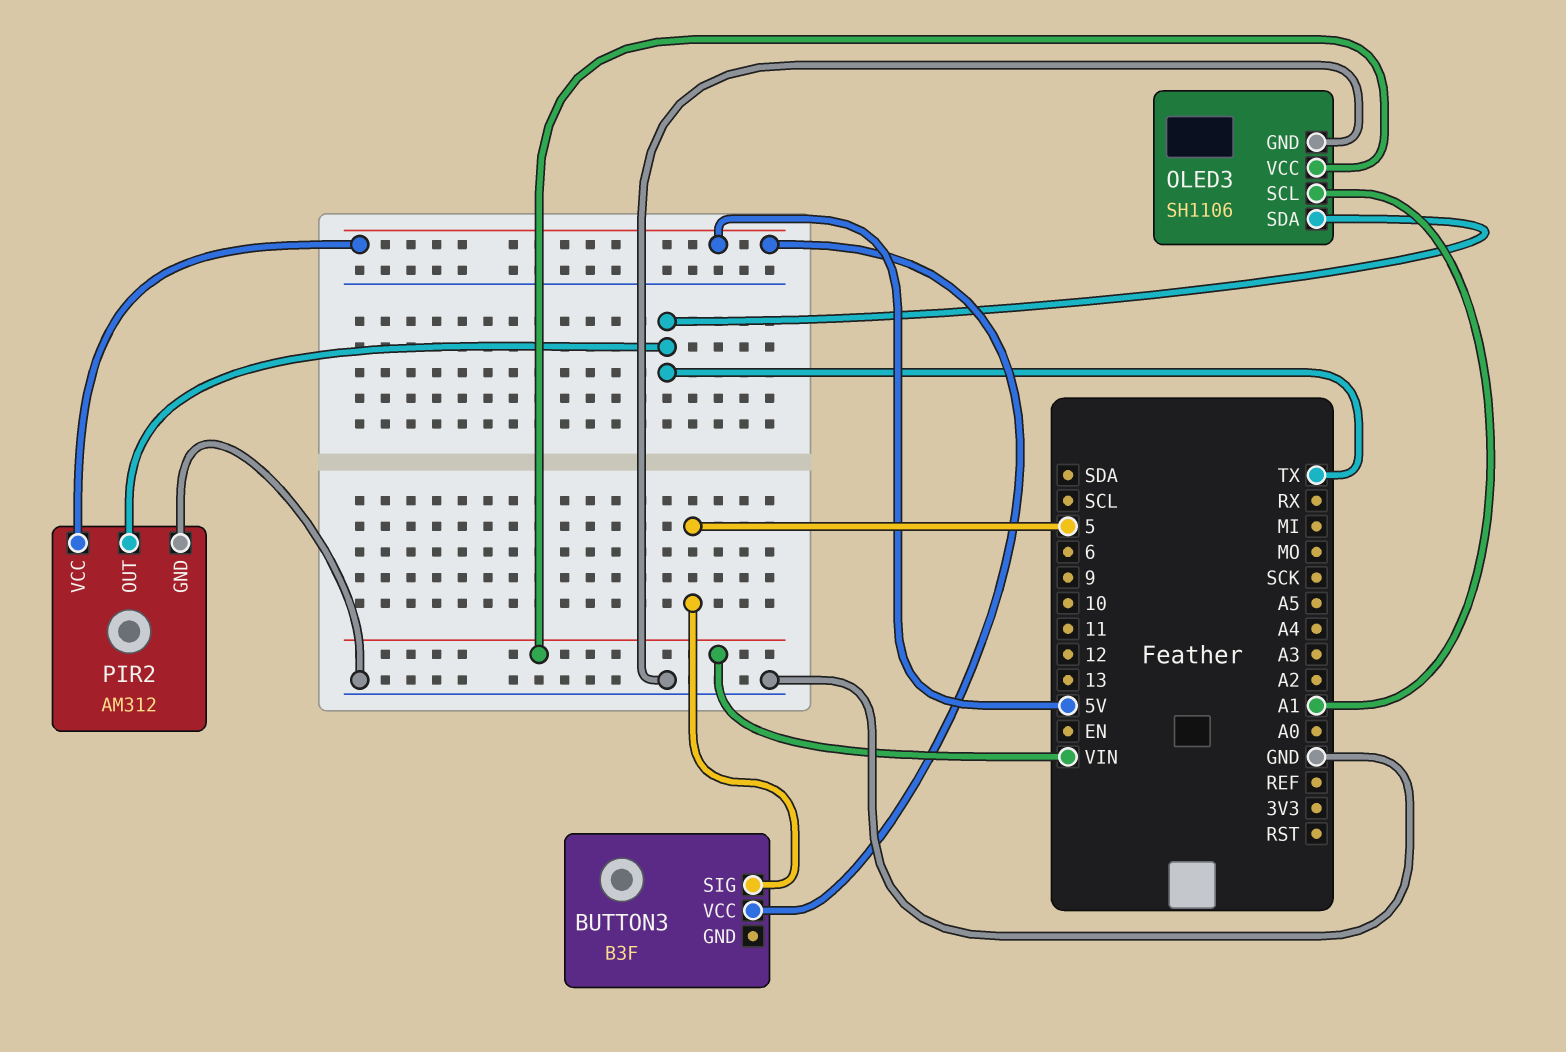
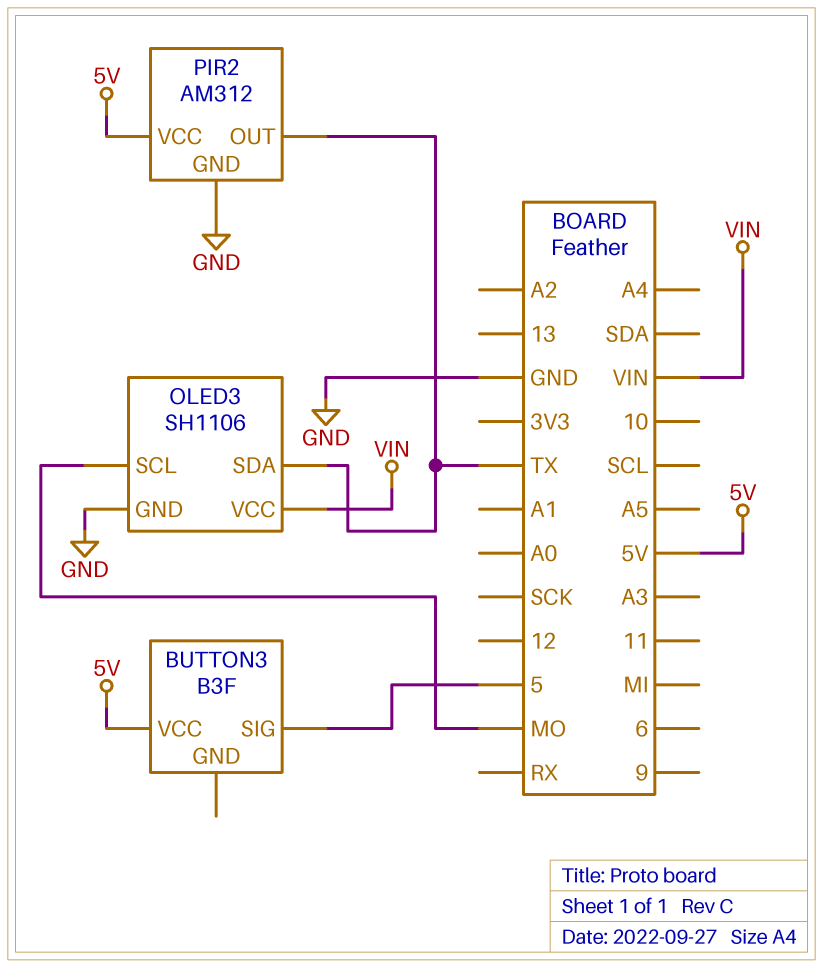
OLED3 pin SCL: A1 -> MO

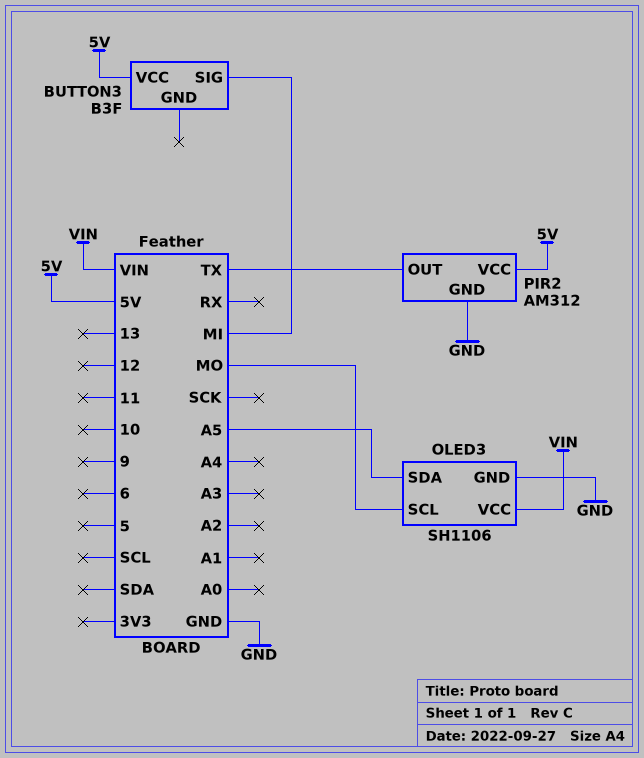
BUTTON3 pin SIG: 5 -> MI
OLED3 pin SDA: TX -> A5

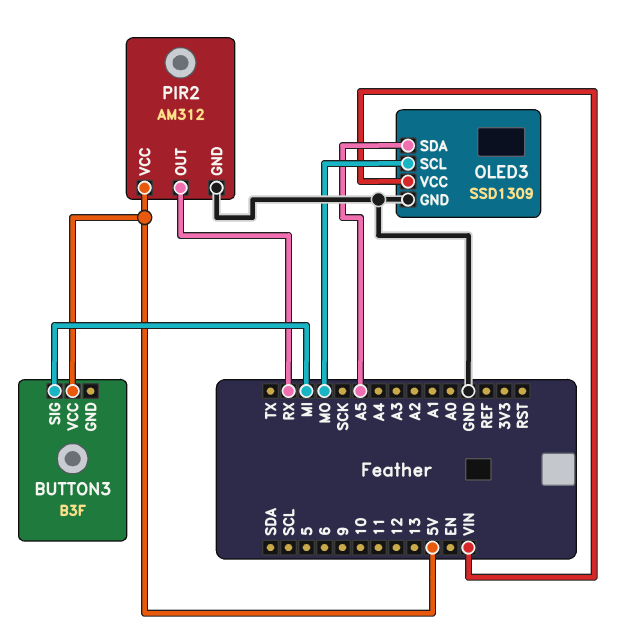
OLED3: SH1106 -> SSD1309
PIR2 pin OUT: TX -> RX

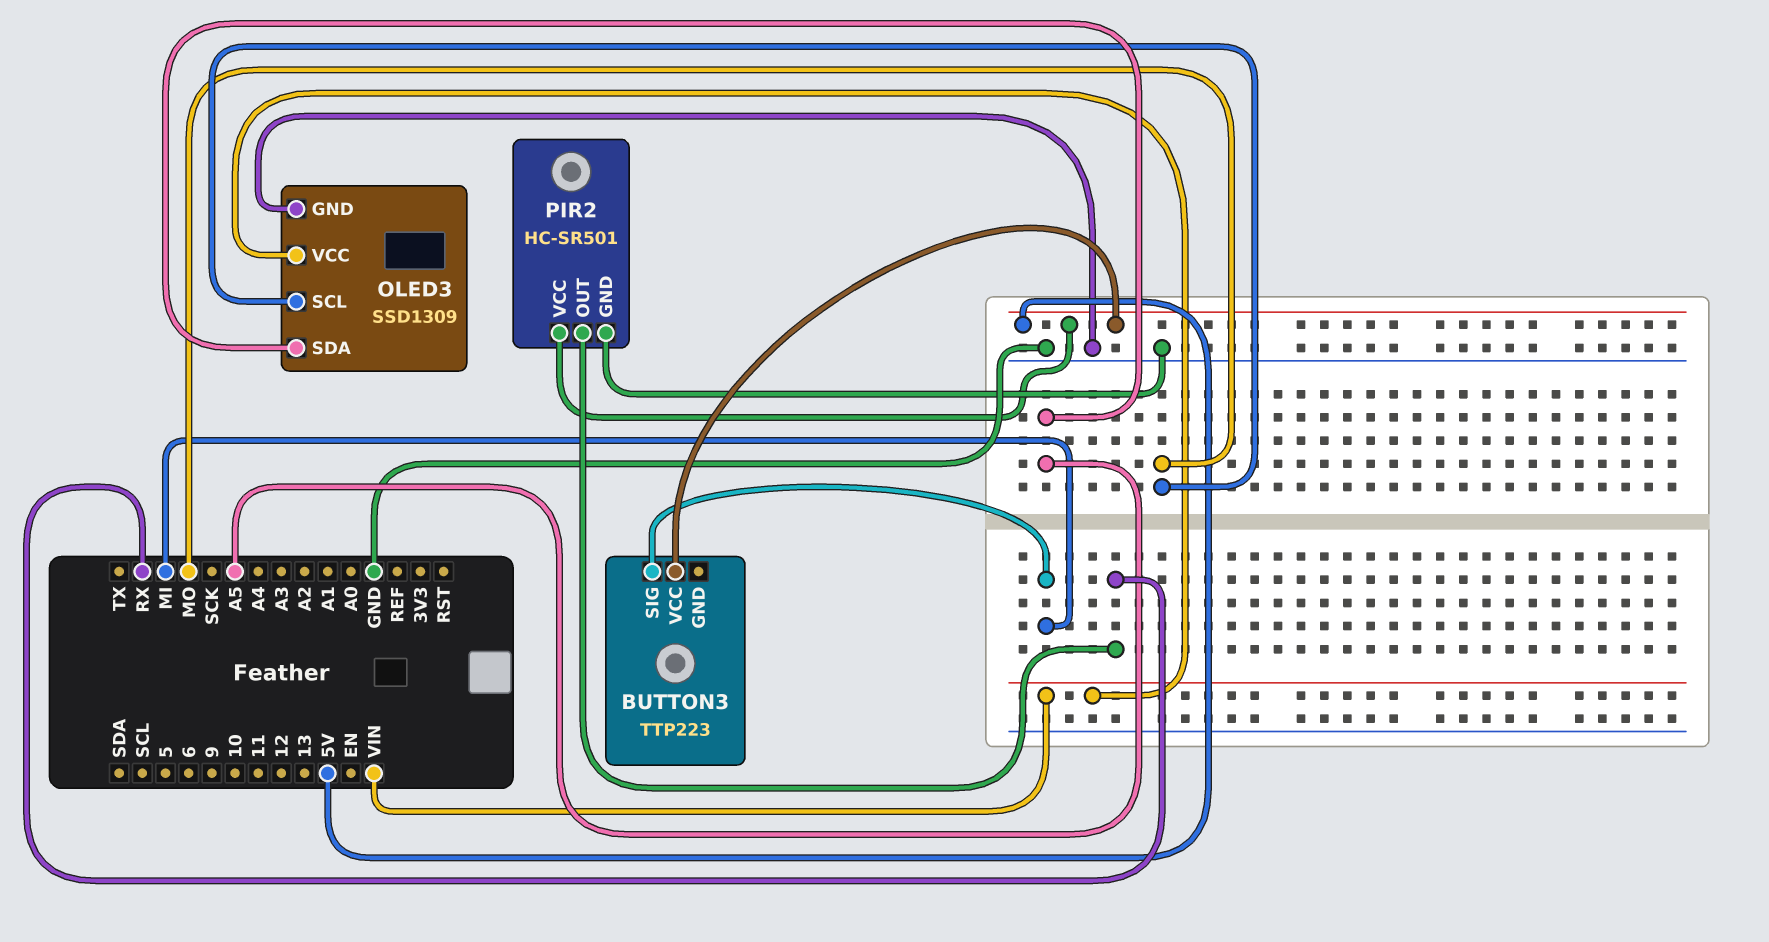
BUTTON3: B3F -> TTP223
PIR2: AM312 -> HC-SR501

